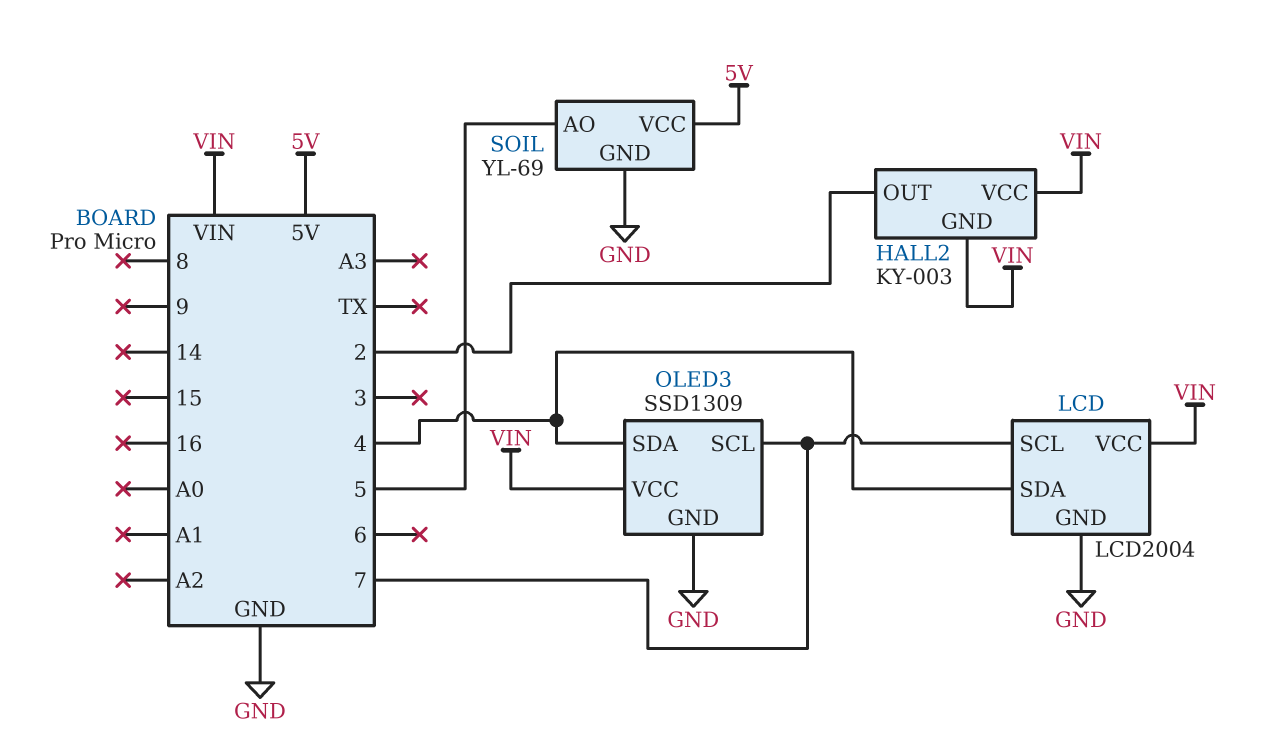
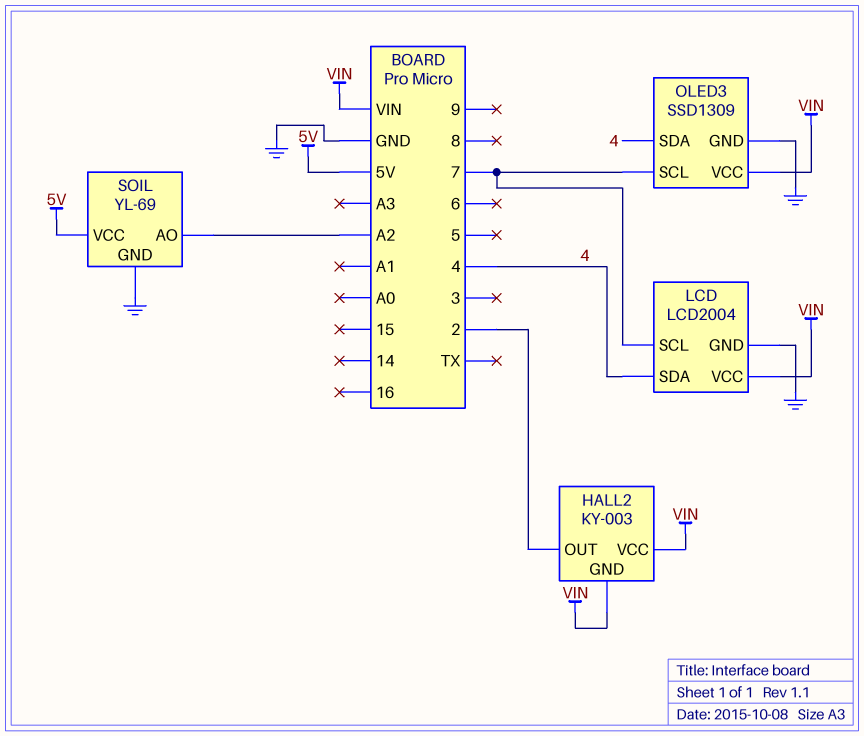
SOIL pin AO: 5 -> A2

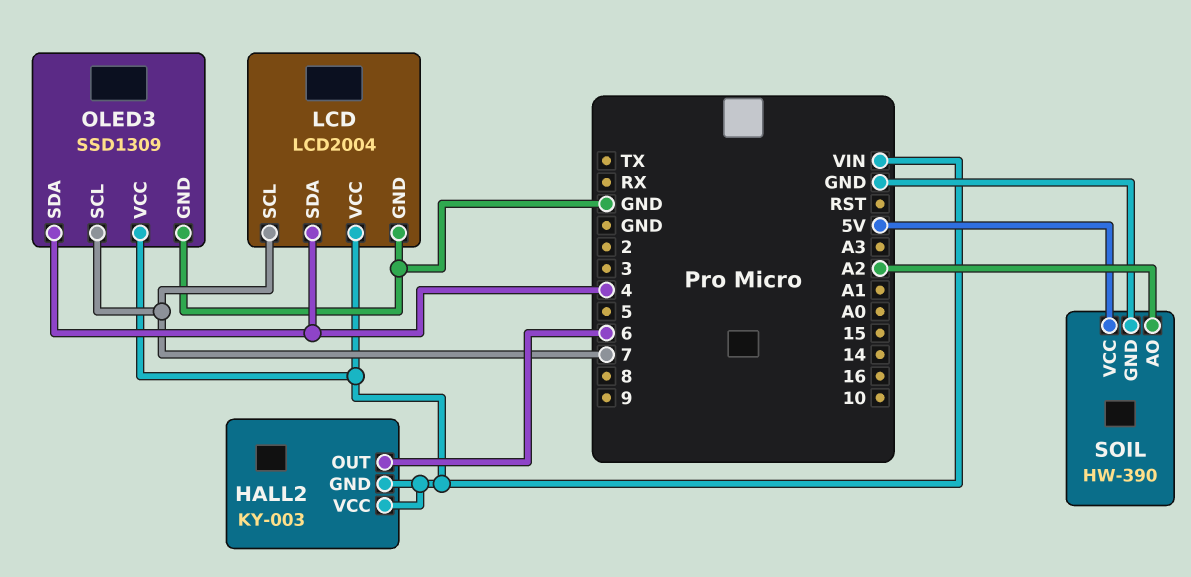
HALL2 pin OUT: 2 -> 6
SOIL: YL-69 -> HW-390

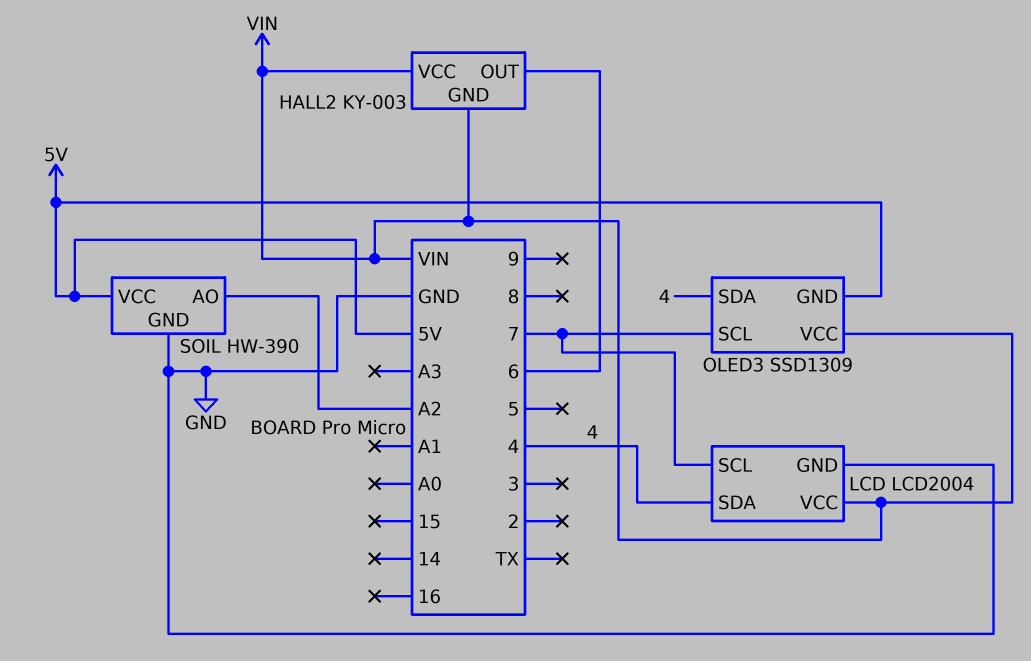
OLED3 pin GND: GND -> 5V

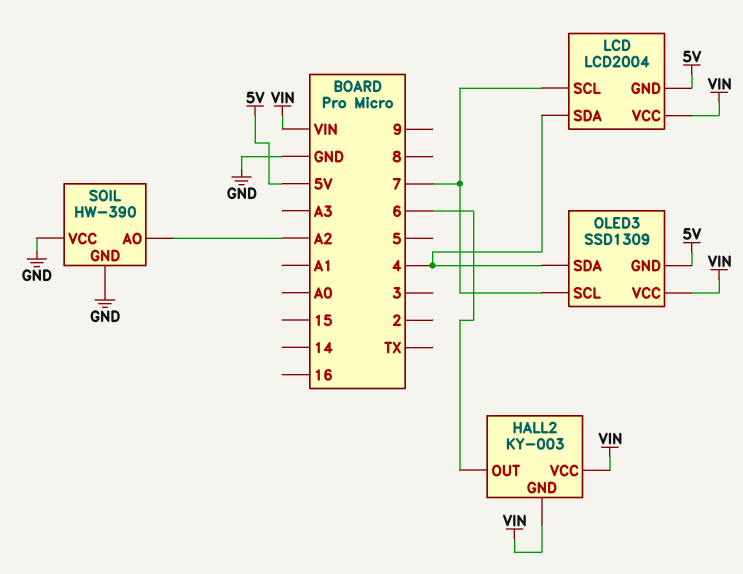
LCD pin GND: GND -> 5V
SOIL pin VCC: 5V -> GND

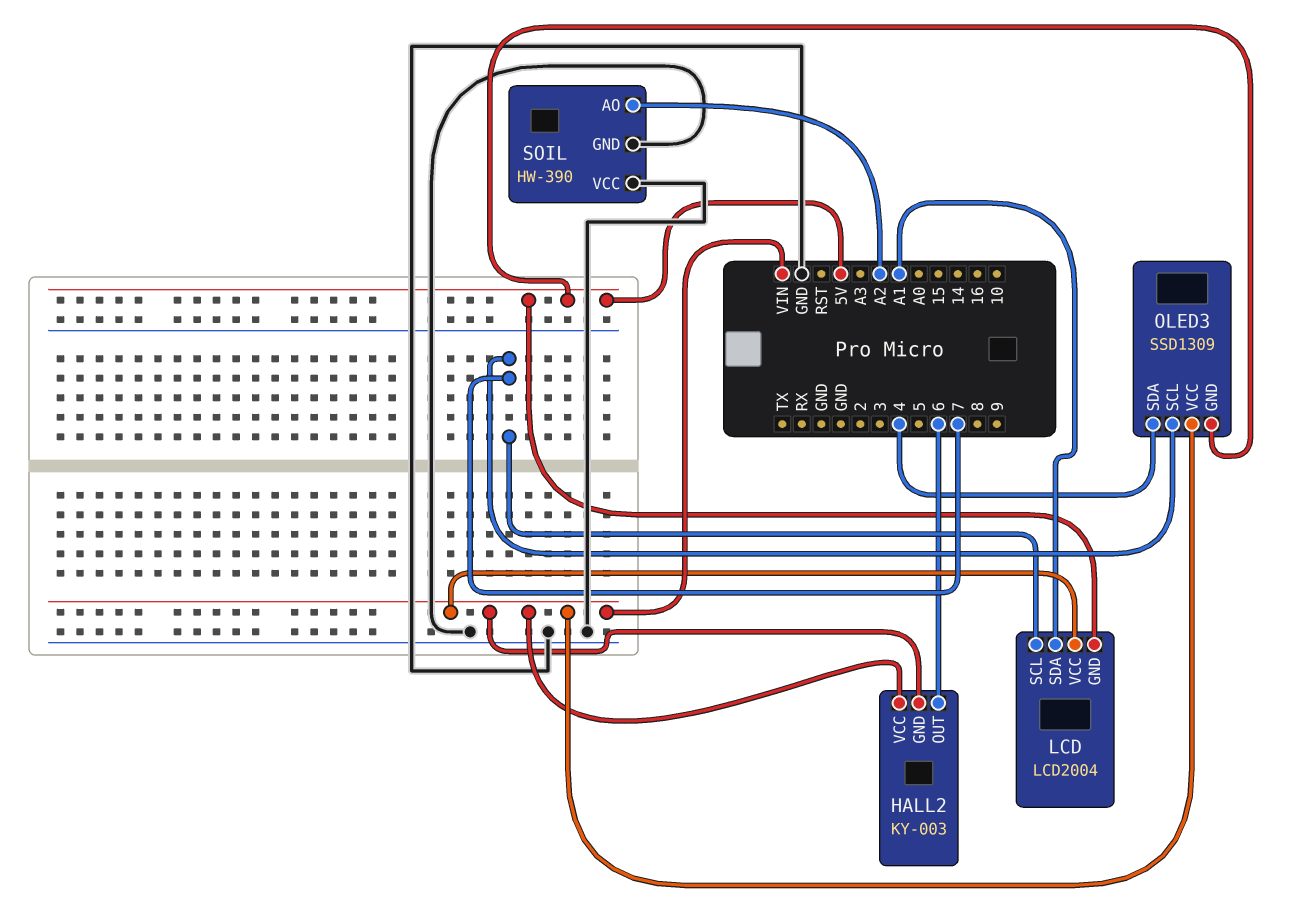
LCD pin SDA: 4 -> A1

